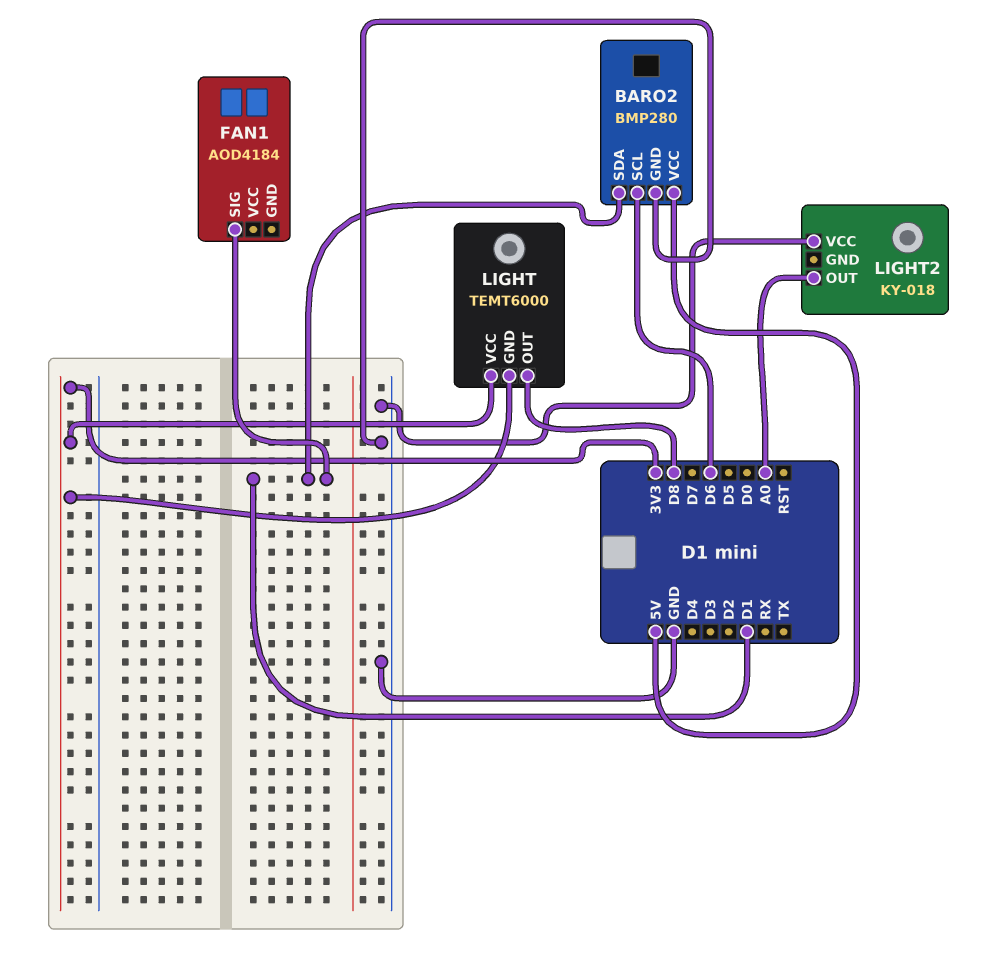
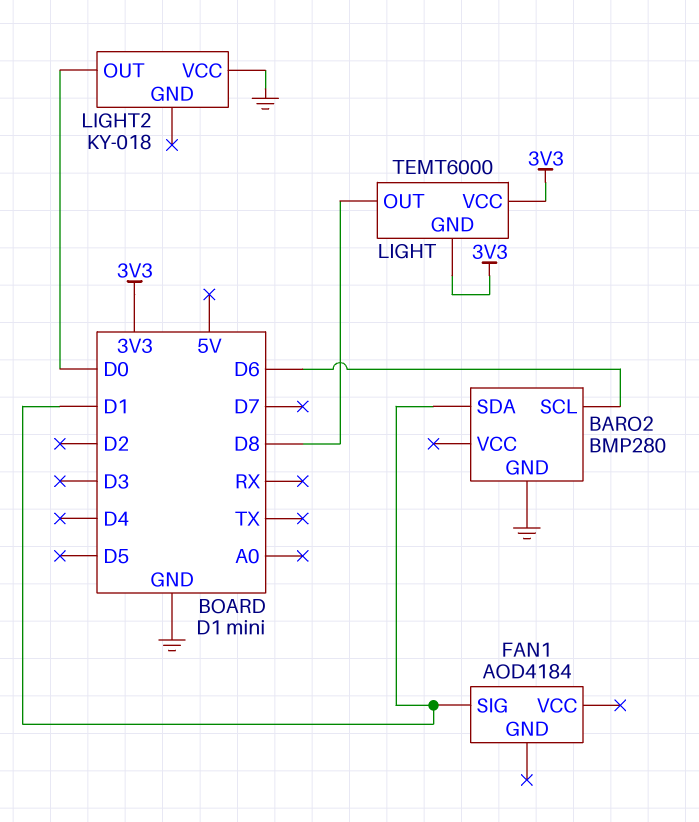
BARO2 pin VCC: 5V -> none
LIGHT2 pin OUT: A0 -> D0

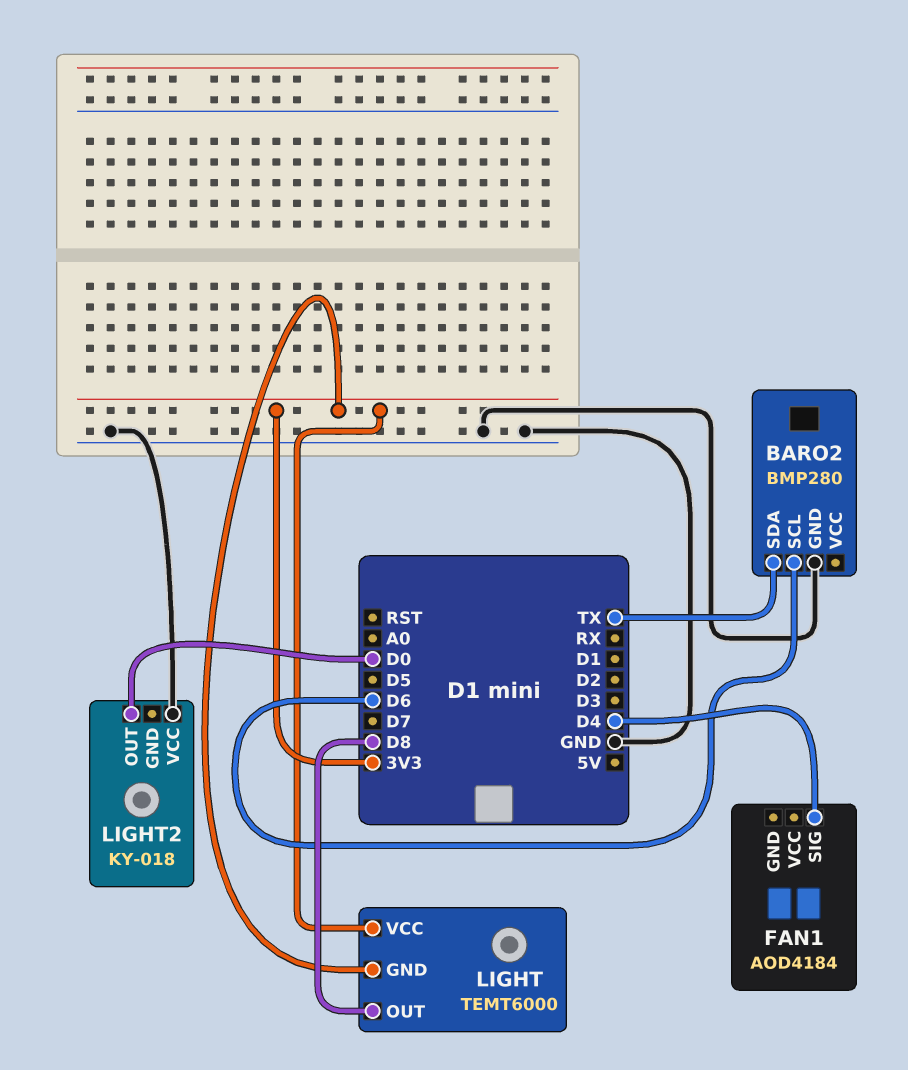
BARO2 pin SDA: D1 -> TX
FAN1 pin SIG: D1 -> D4

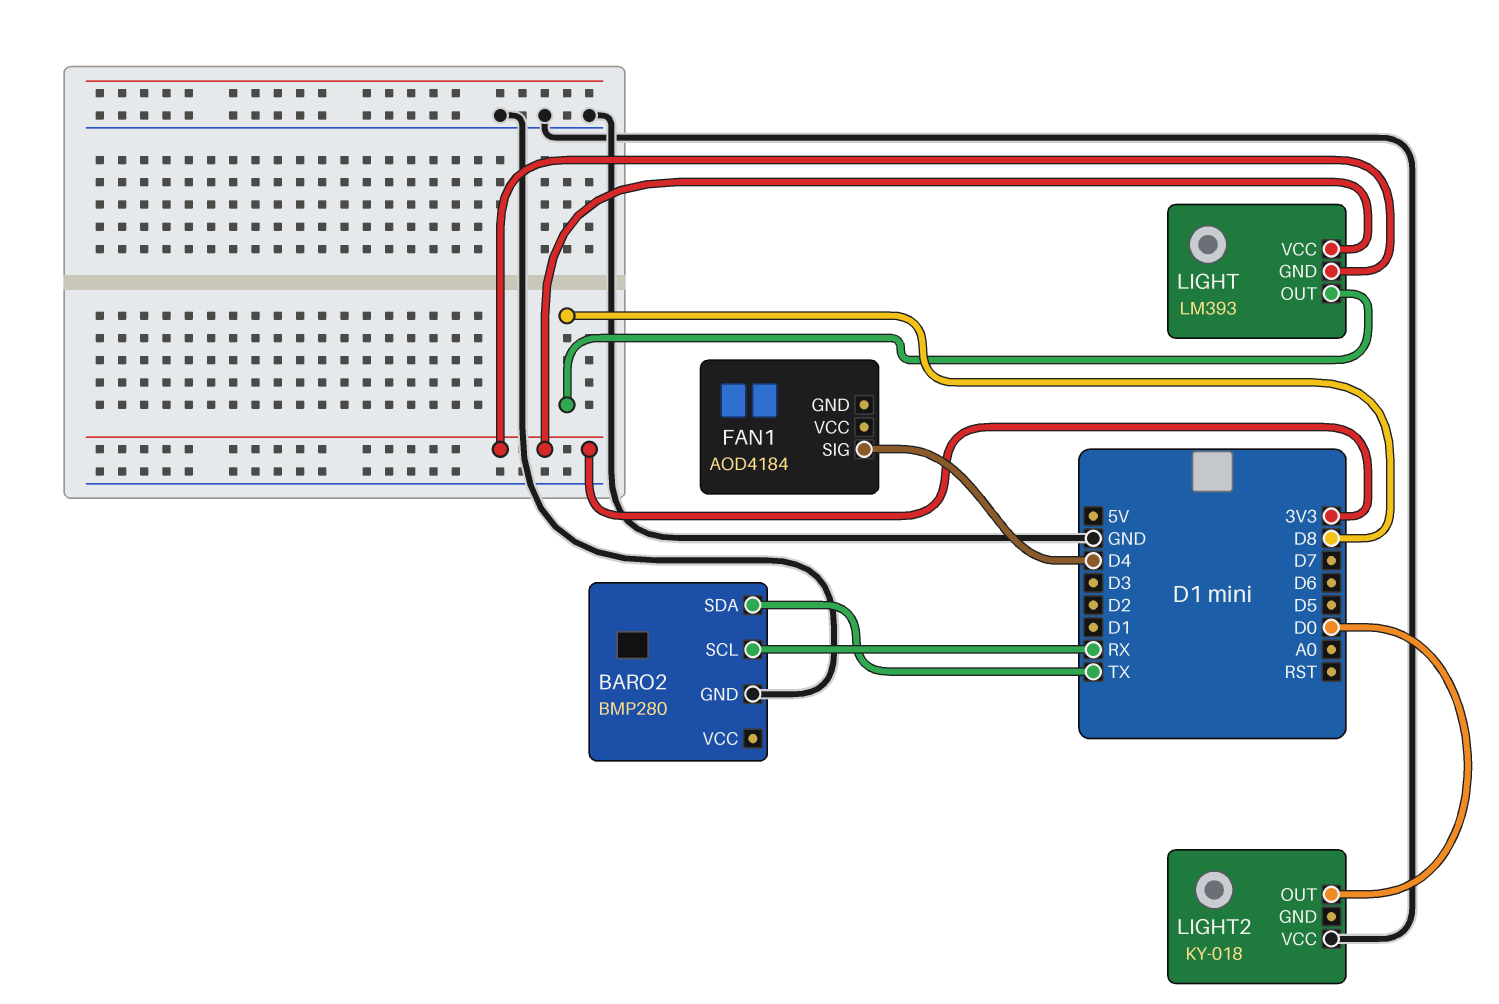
BARO2 pin SCL: D6 -> RX
LIGHT: TEMT6000 -> LM393

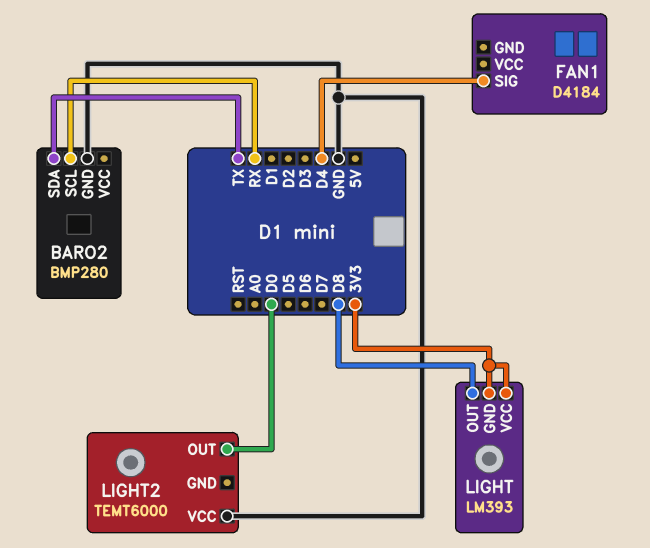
FAN1: AOD4184 -> D4184
LIGHT2: KY-018 -> TEMT6000

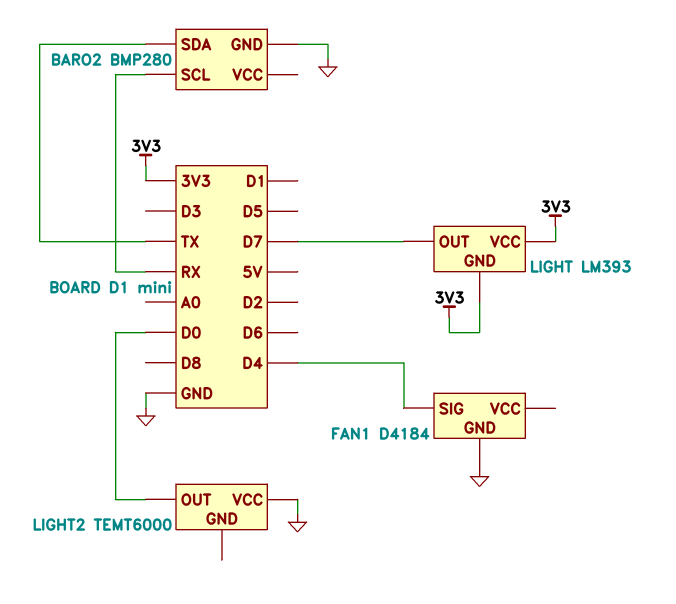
FAN1 pin GND: none -> GND
LIGHT pin OUT: D8 -> D7

